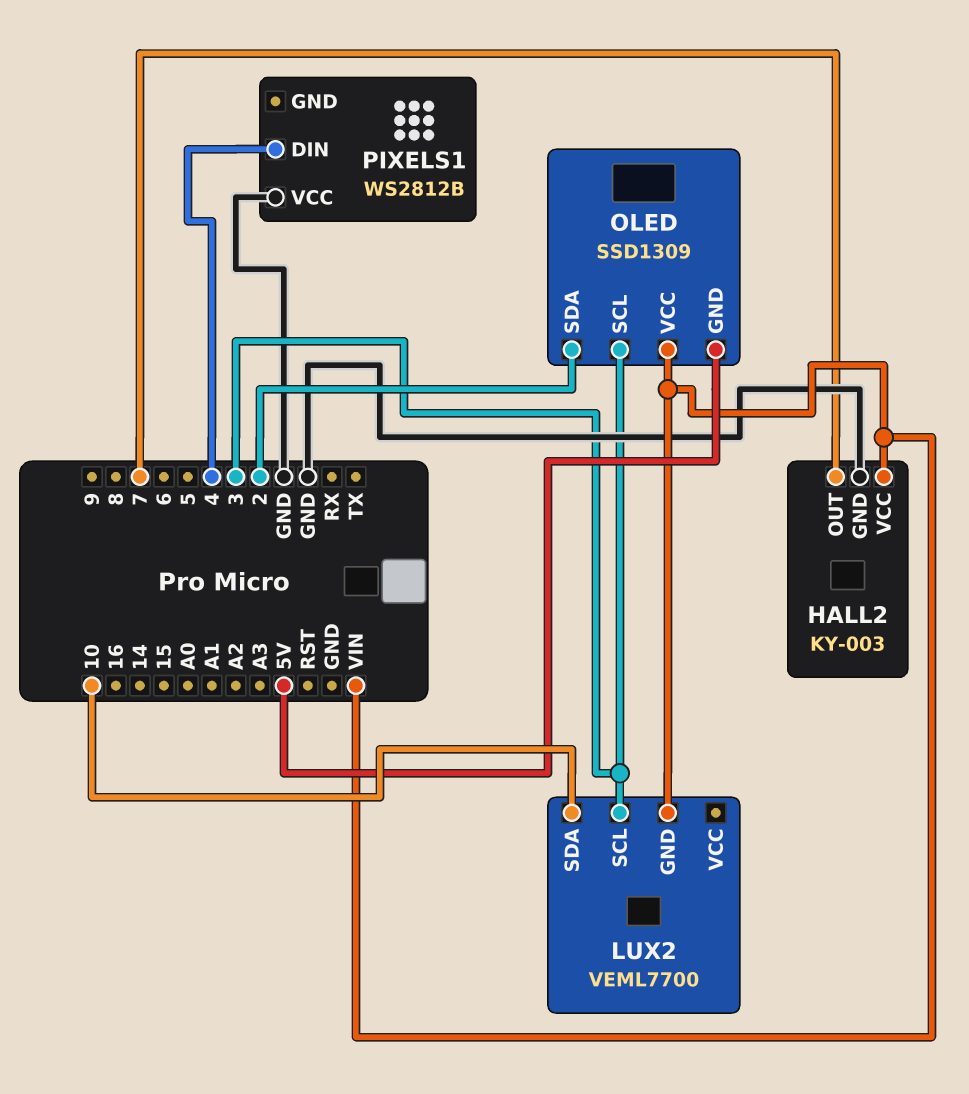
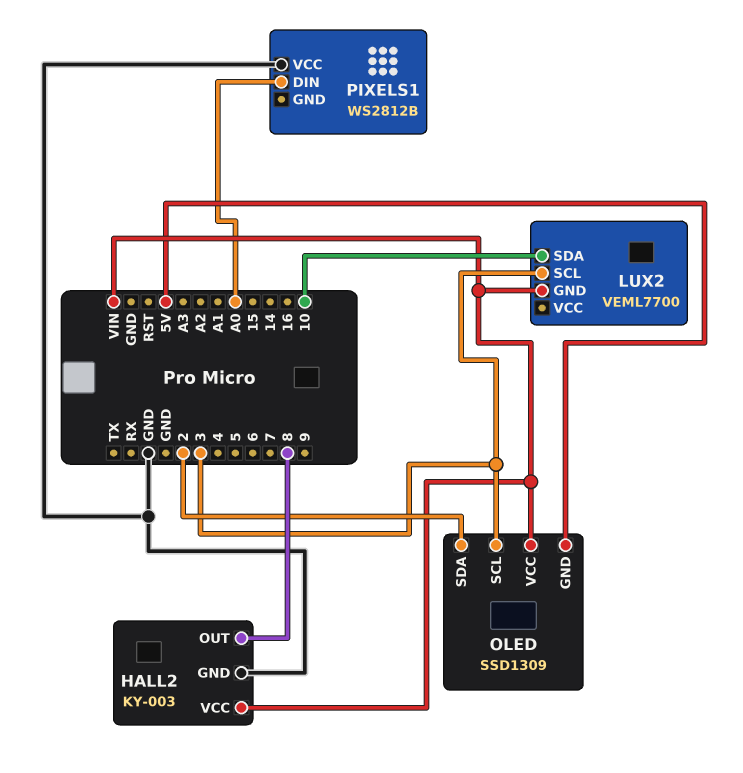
HALL2 pin OUT: 7 -> 8
PIXELS1 pin DIN: 4 -> A0

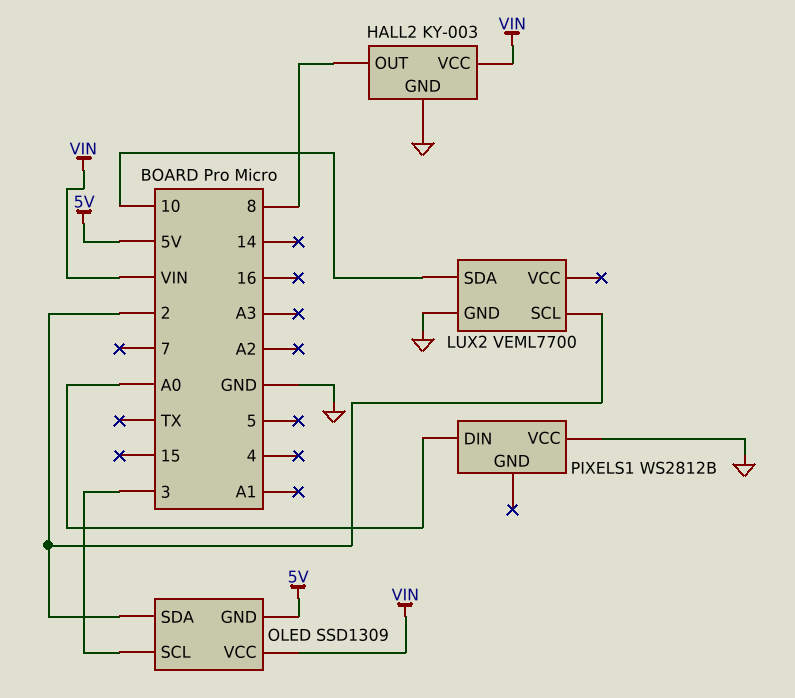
LUX2 pin GND: VIN -> GND
LUX2 pin SCL: 3 -> 2

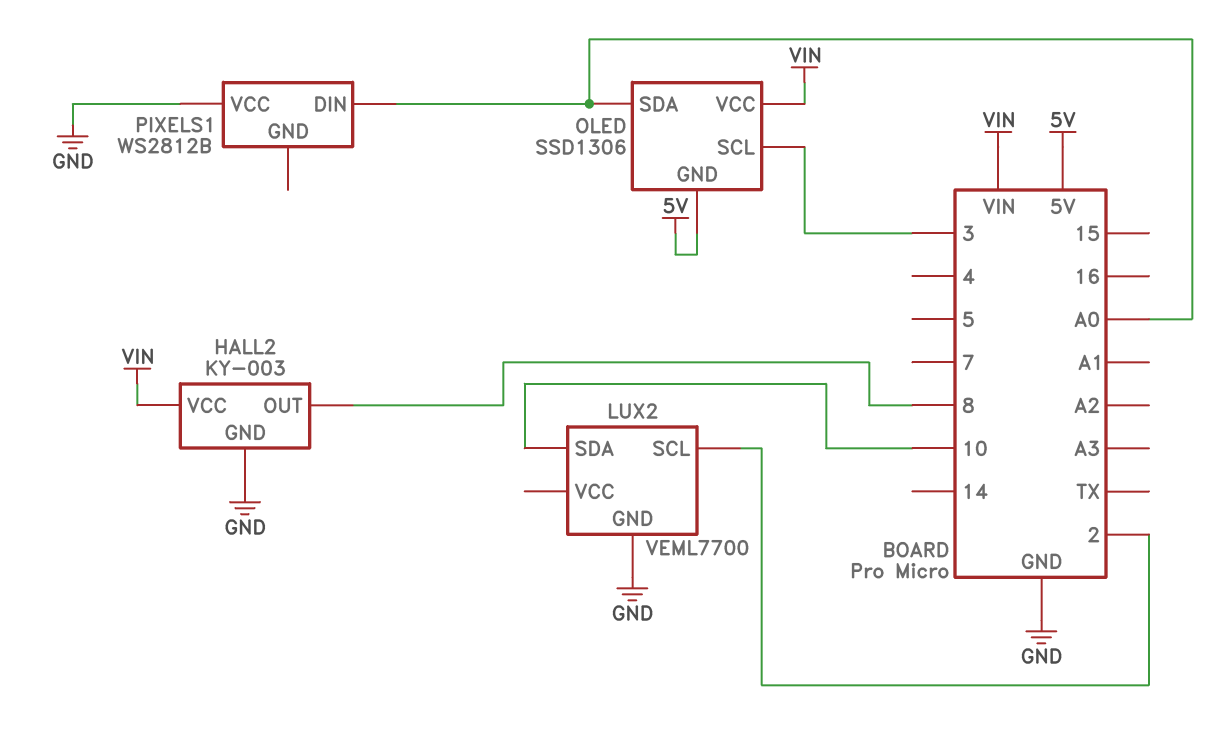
OLED: SSD1309 -> SSD1306
OLED pin SDA: 2 -> A0

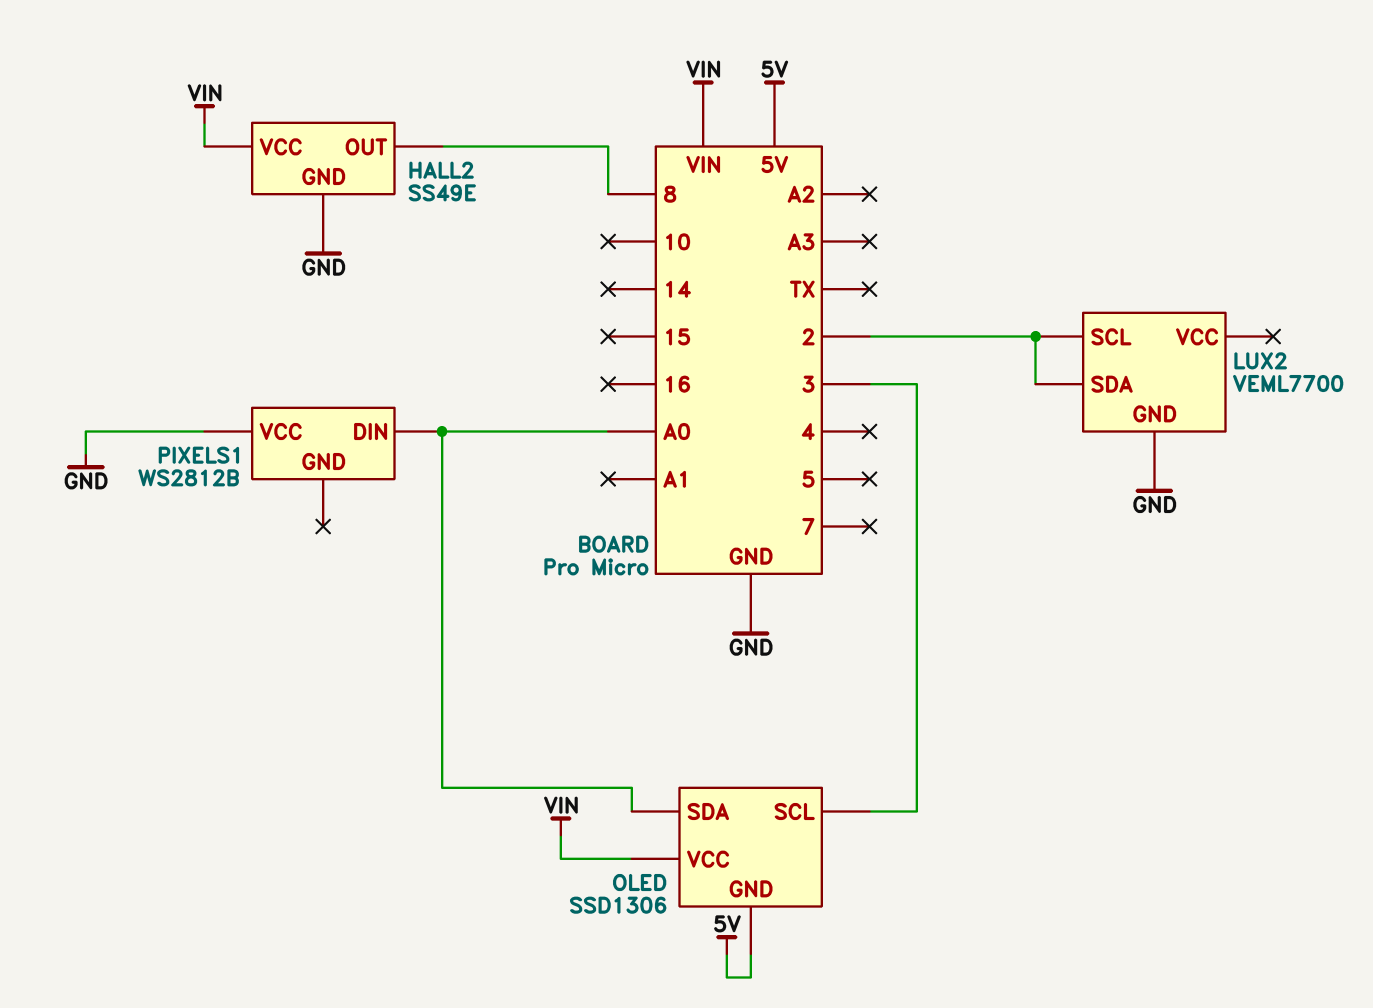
HALL2: KY-003 -> SS49E
LUX2 pin SDA: 10 -> 2

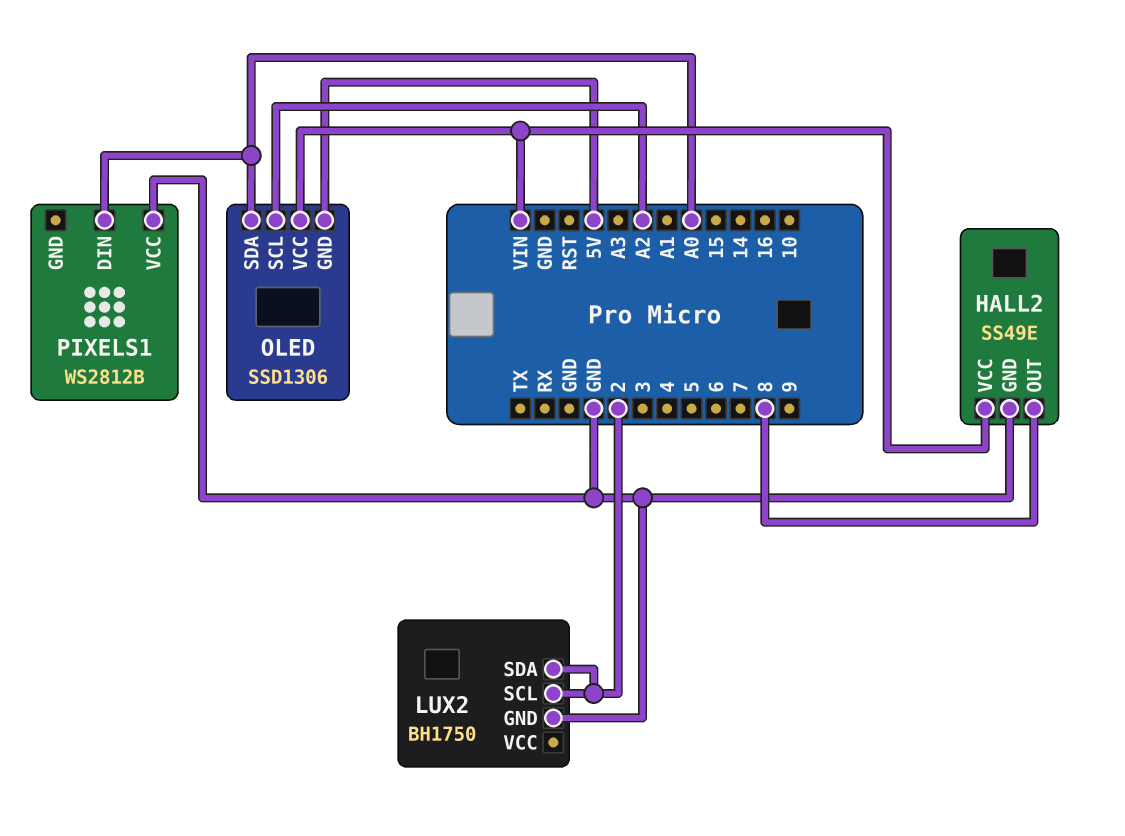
LUX2: VEML7700 -> BH1750
OLED pin SCL: 3 -> A2

